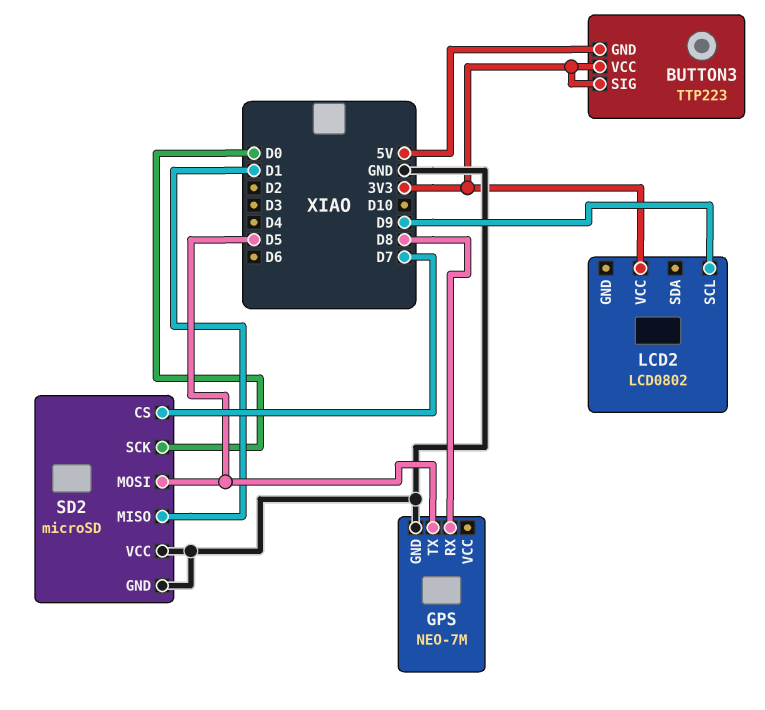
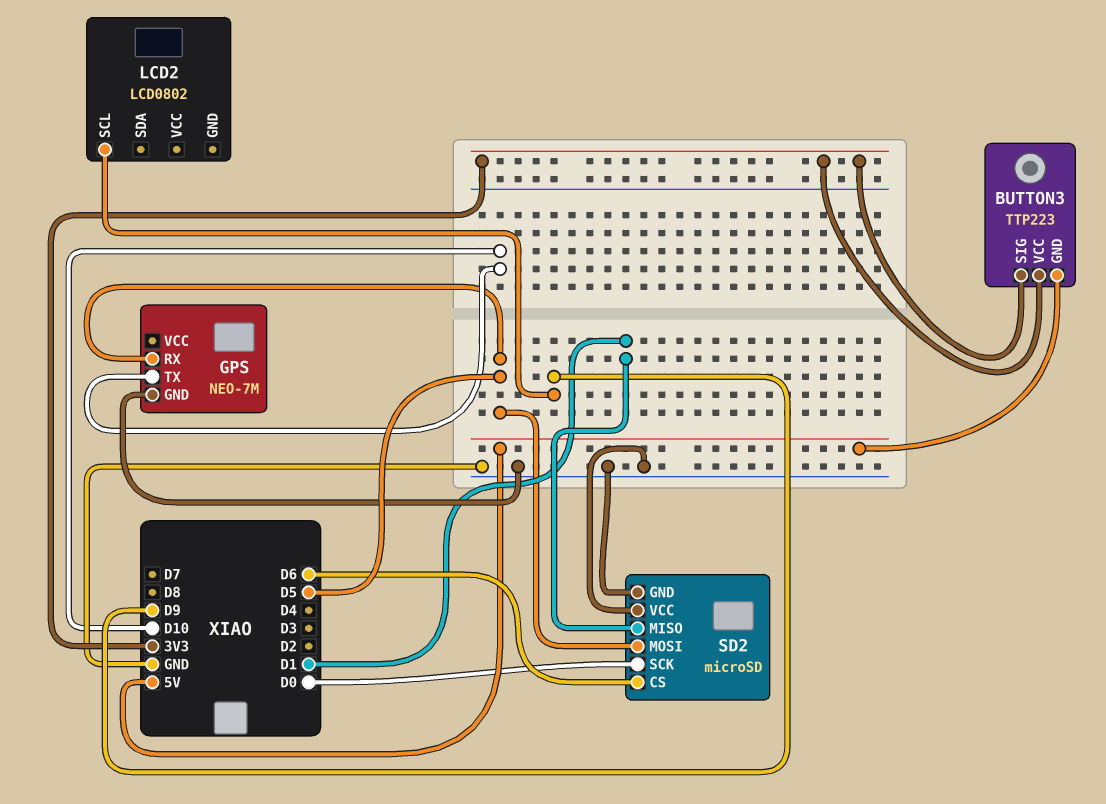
GPS pin RX: D8 -> D5
GPS pin TX: D5 -> D10
LCD2 pin VCC: 3V3 -> none
SD2 pin CS: D7 -> D6

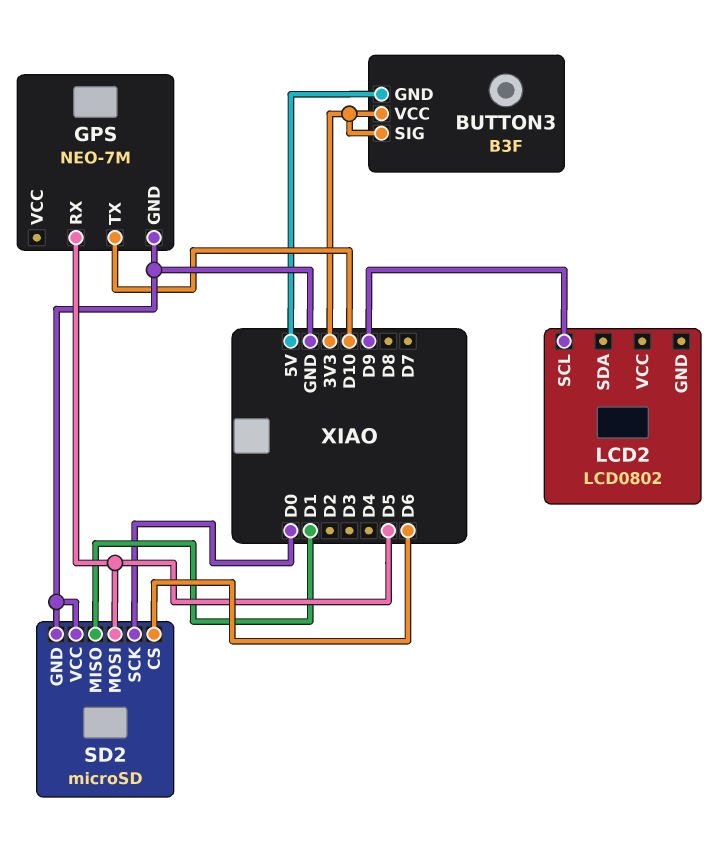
BUTTON3: TTP223 -> B3F

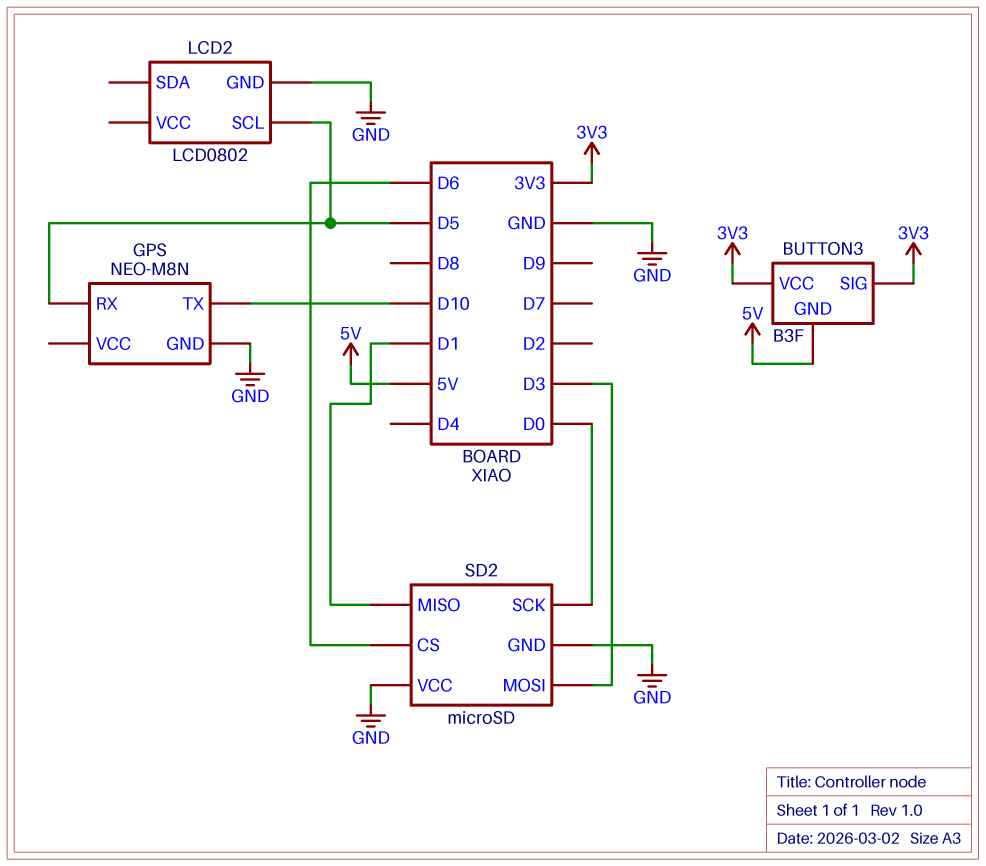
GPS: NEO-7M -> NEO-M8N
LCD2 pin GND: none -> GND
LCD2 pin SCL: D9 -> D5
SD2 pin MOSI: D5 -> D3

